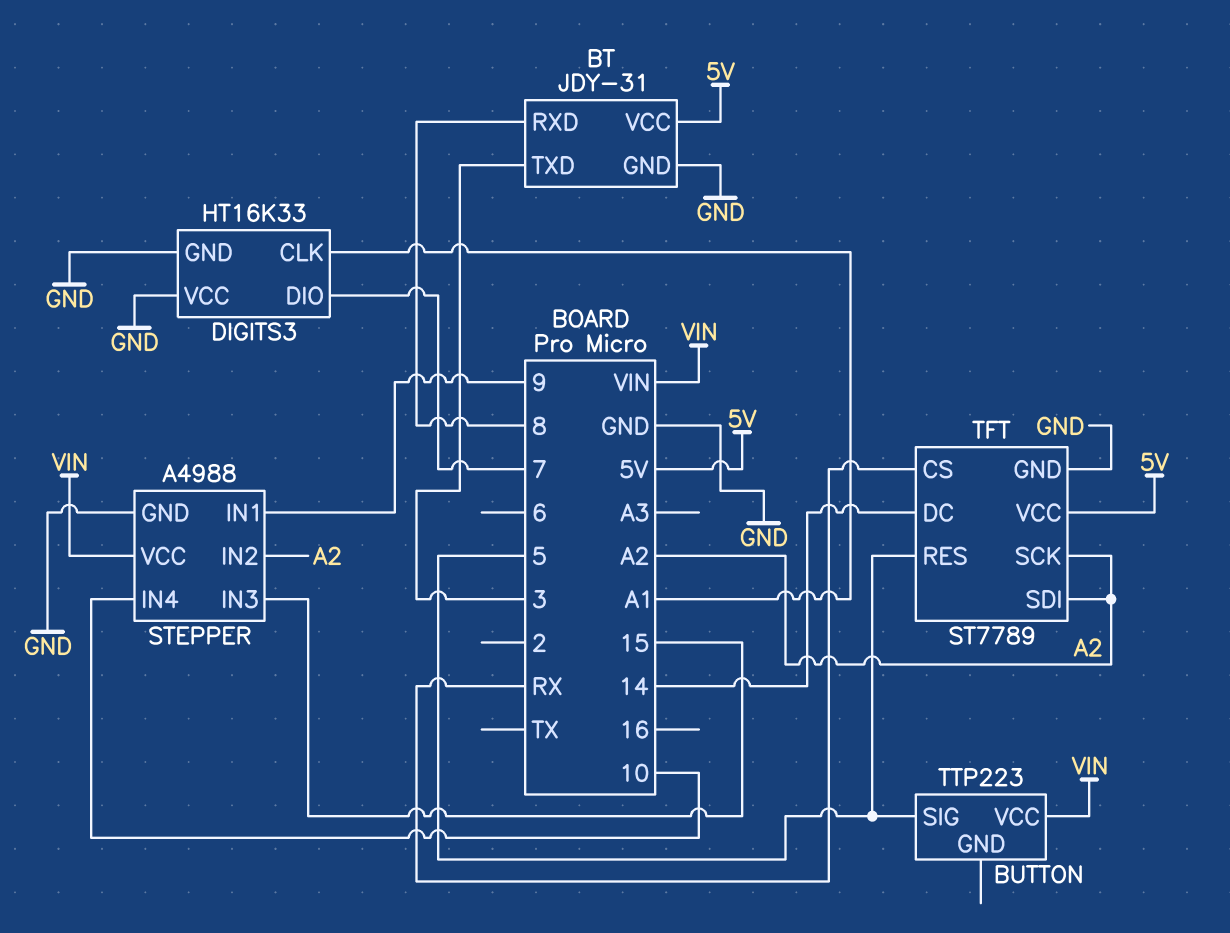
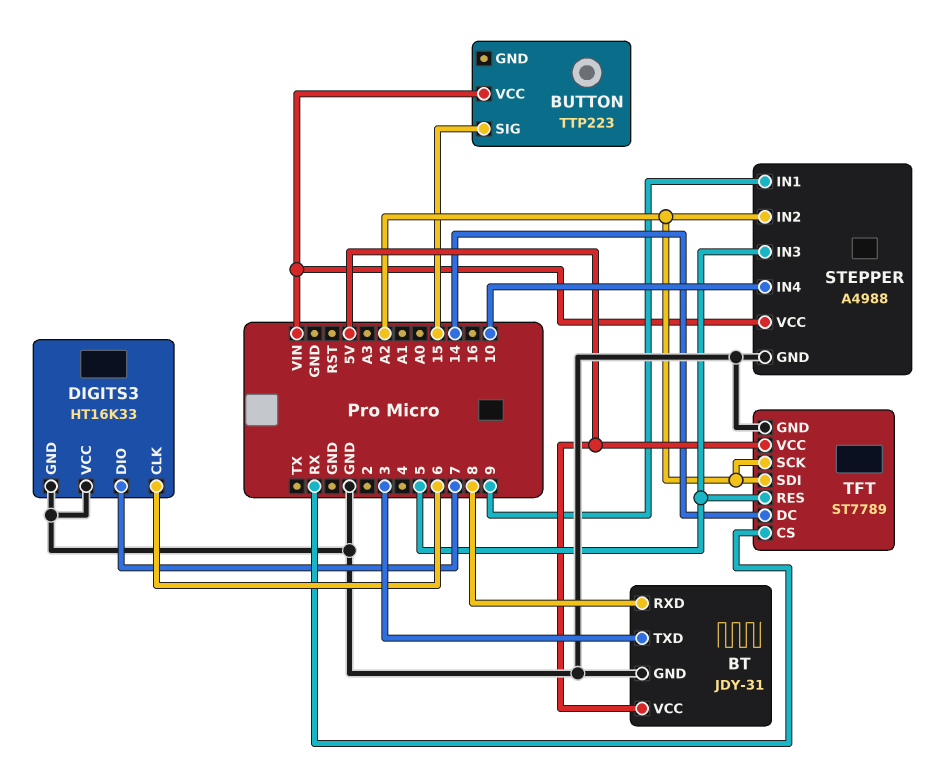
BUTTON pin SIG: 5 -> 15
DIGITS3 pin CLK: A1 -> 6
STEPPER pin IN3: 15 -> 5

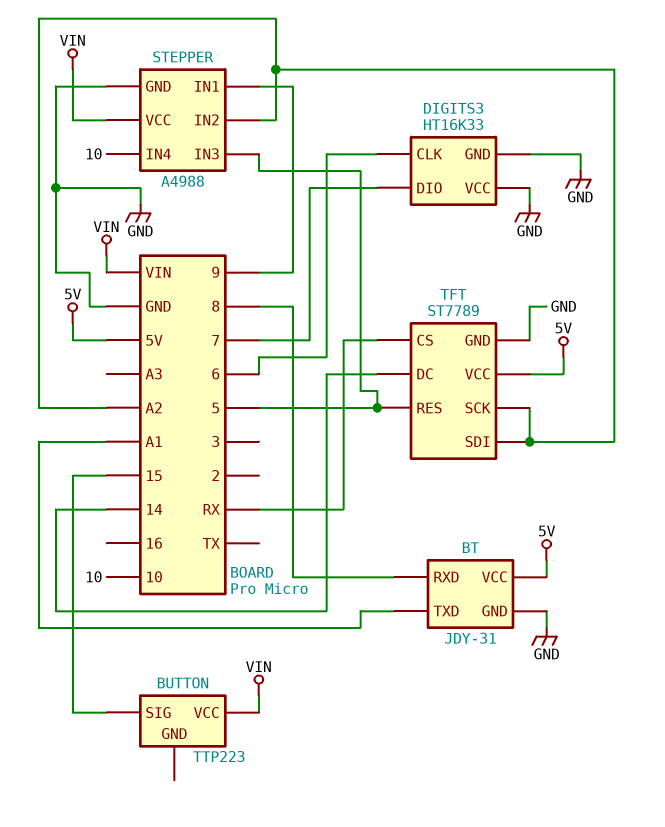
BT pin TXD: 3 -> A1

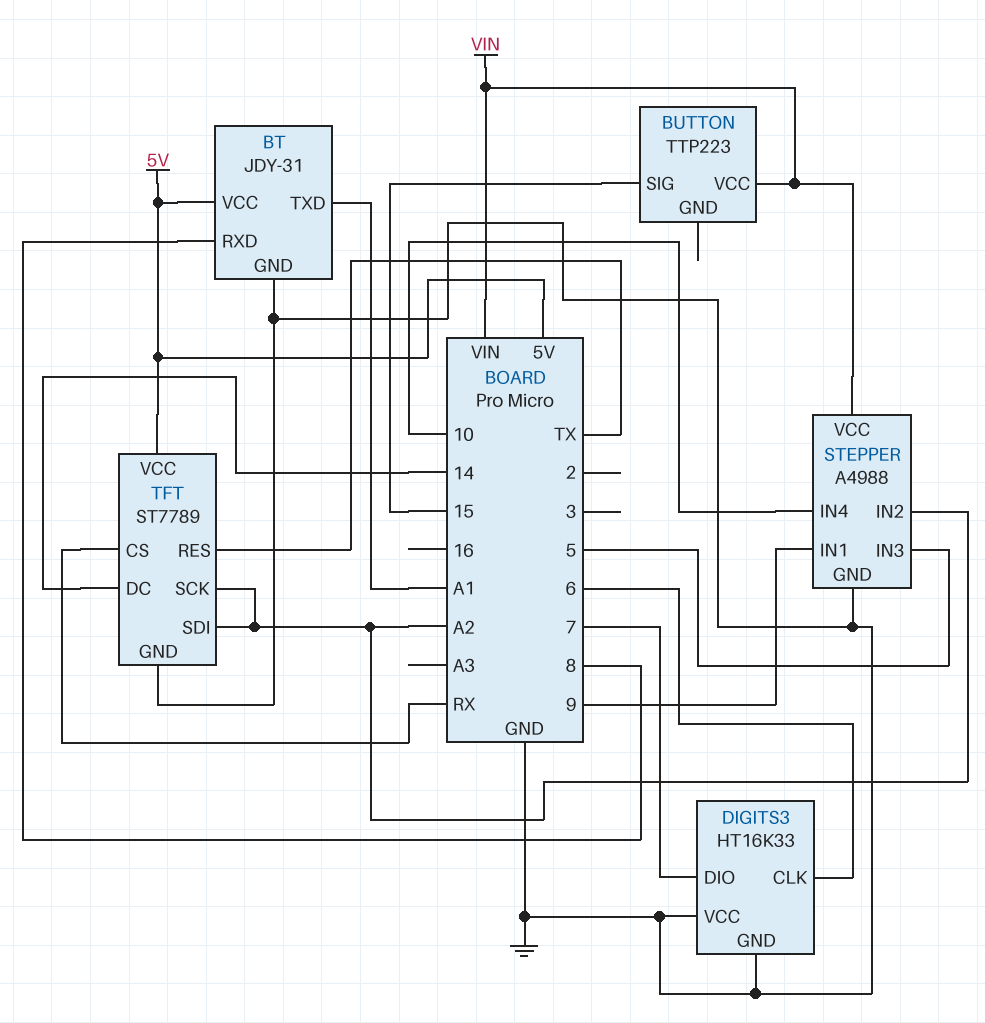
TFT pin RES: 5 -> TX

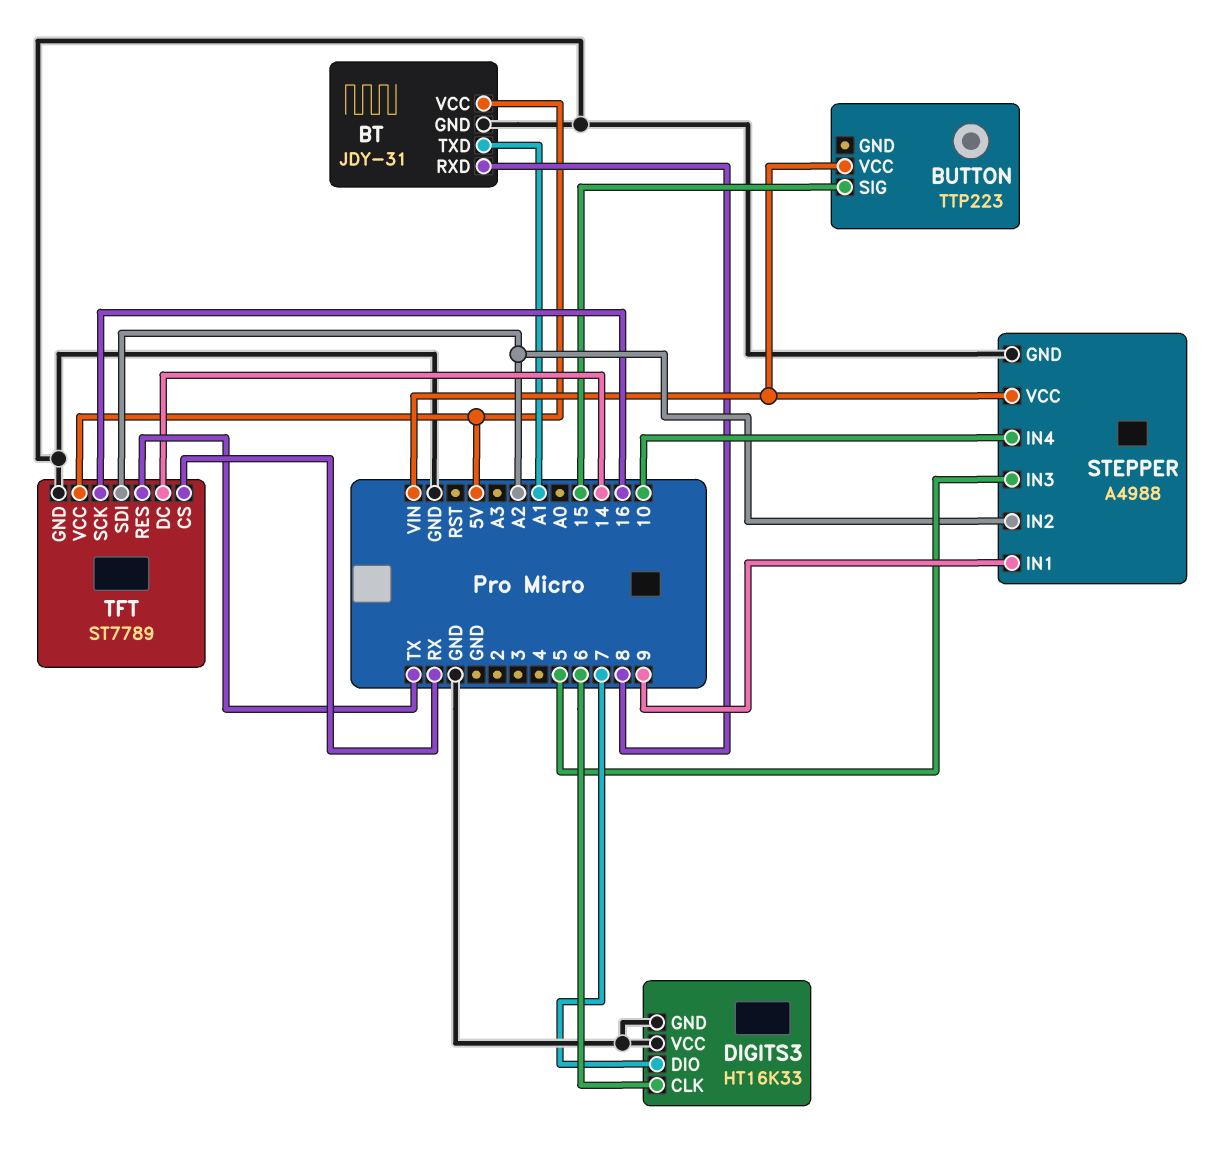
TFT pin SCK: A2 -> 16

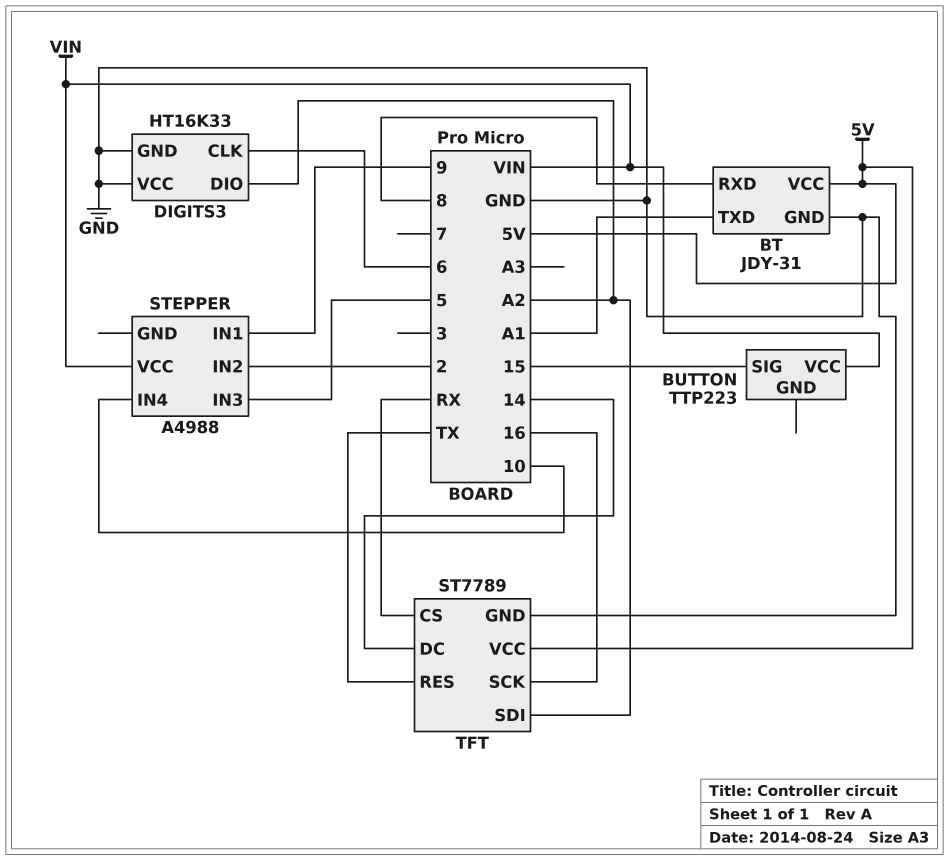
DIGITS3 pin DIO: 7 -> A2
STEPPER pin GND: GND -> none
STEPPER pin IN2: A2 -> 2

